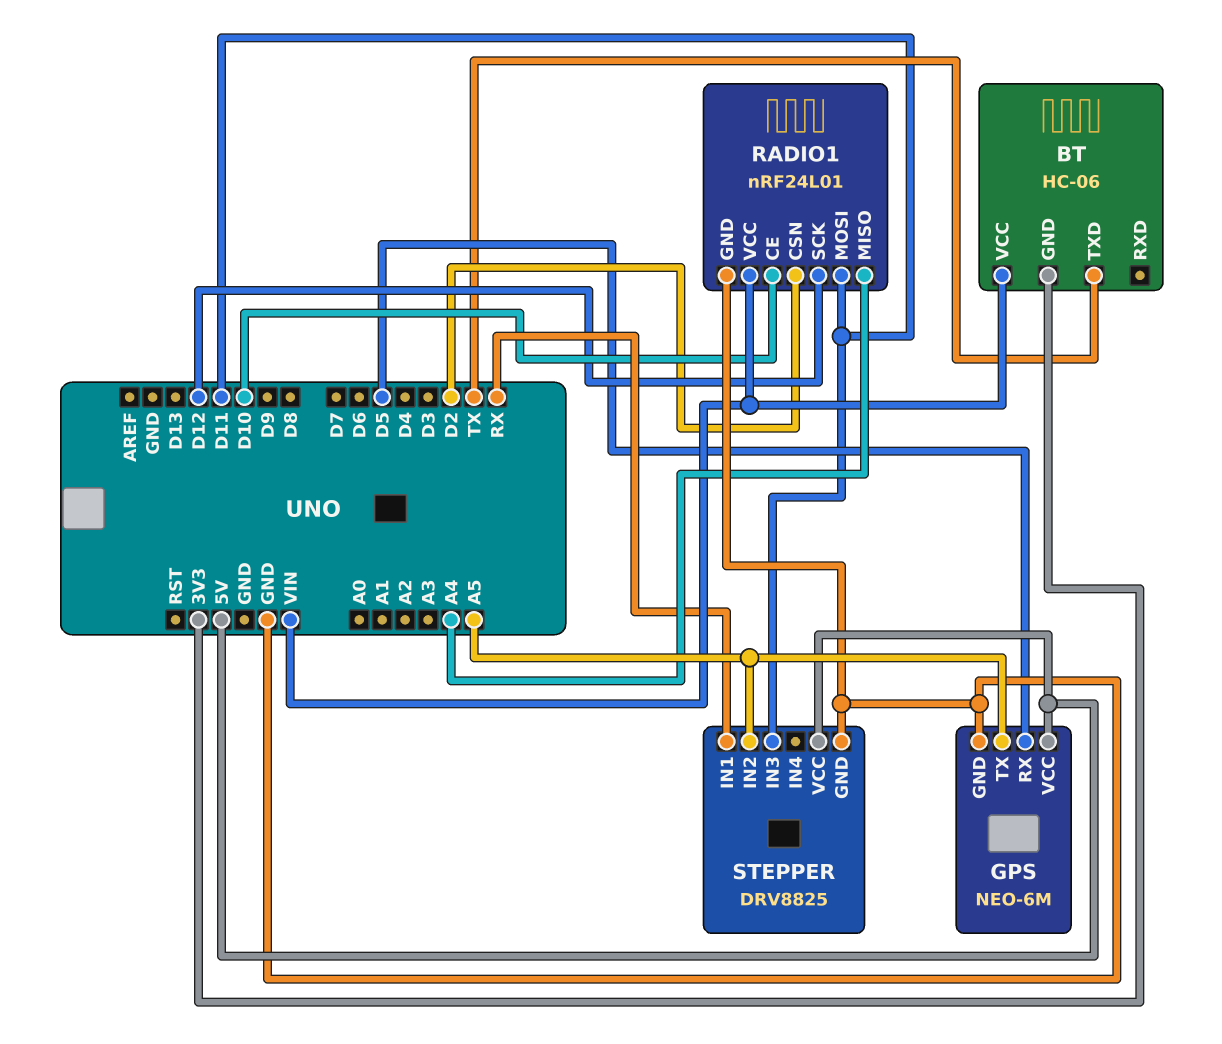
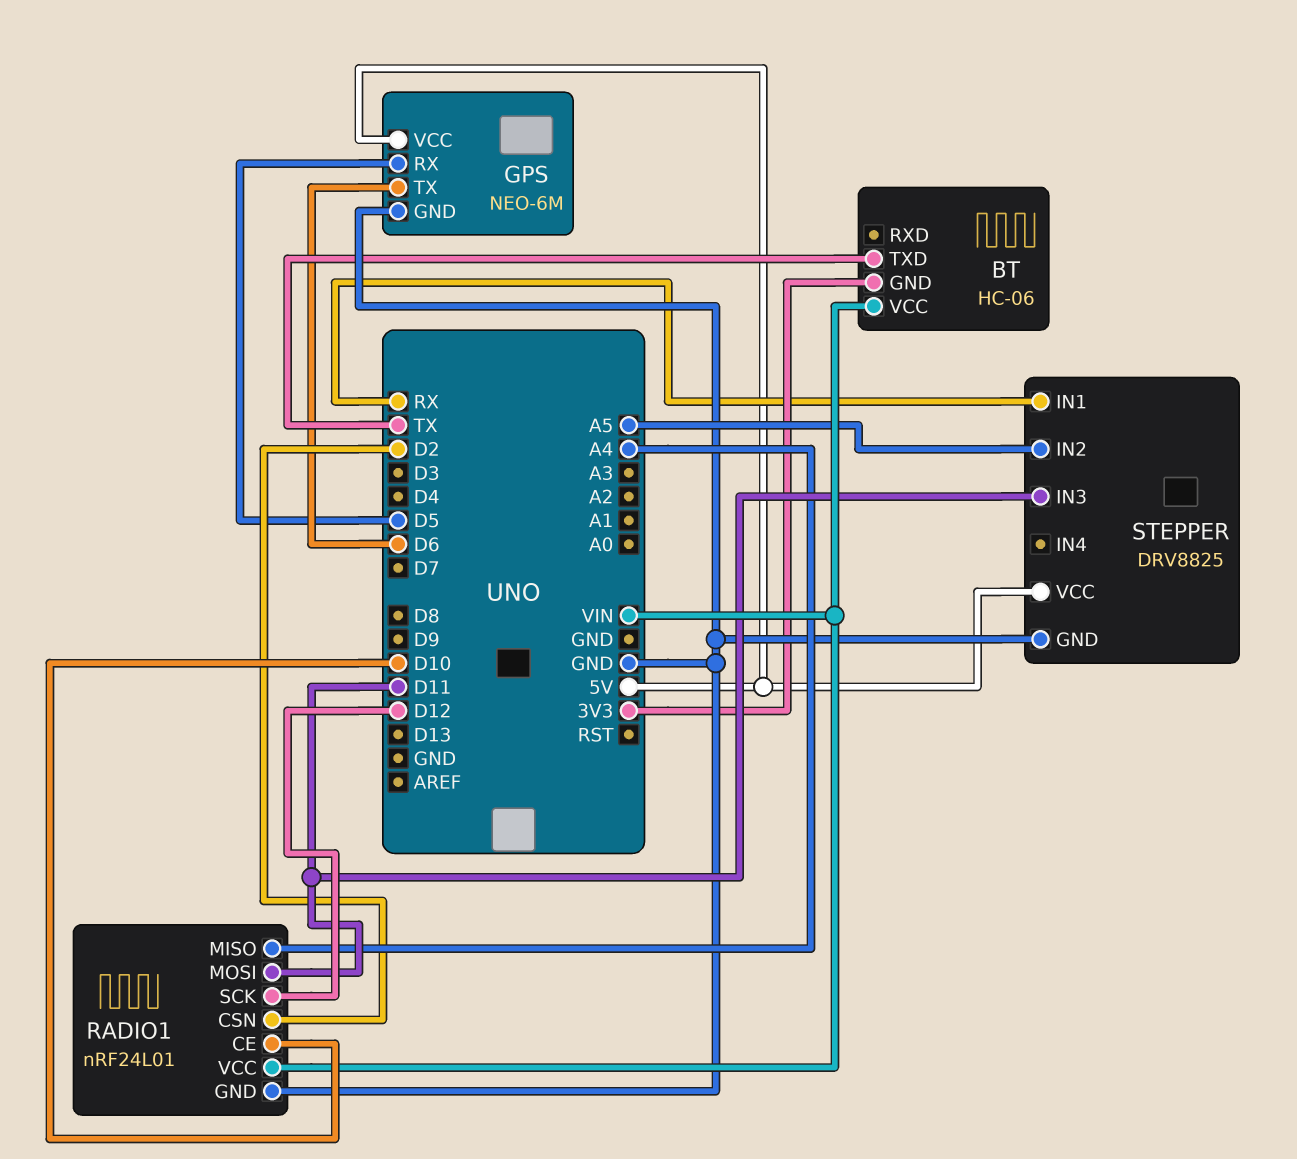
GPS pin TX: A5 -> D6

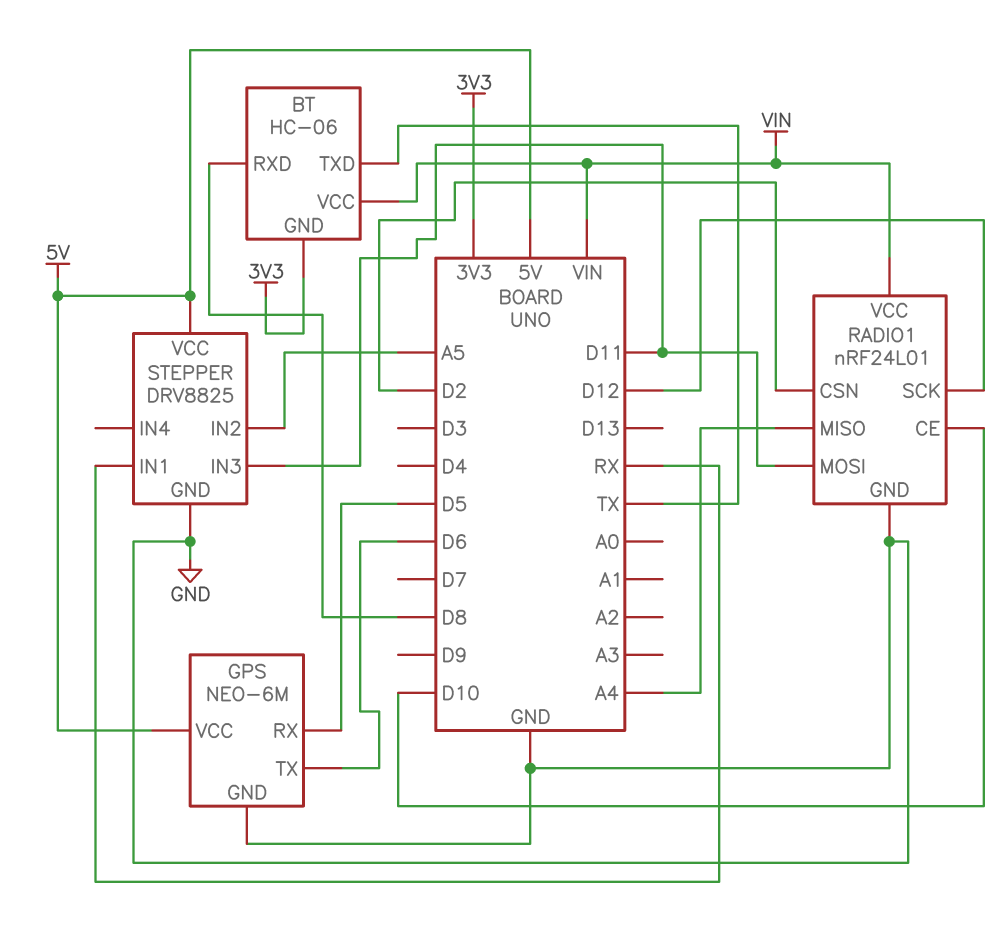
BT pin RXD: none -> D8

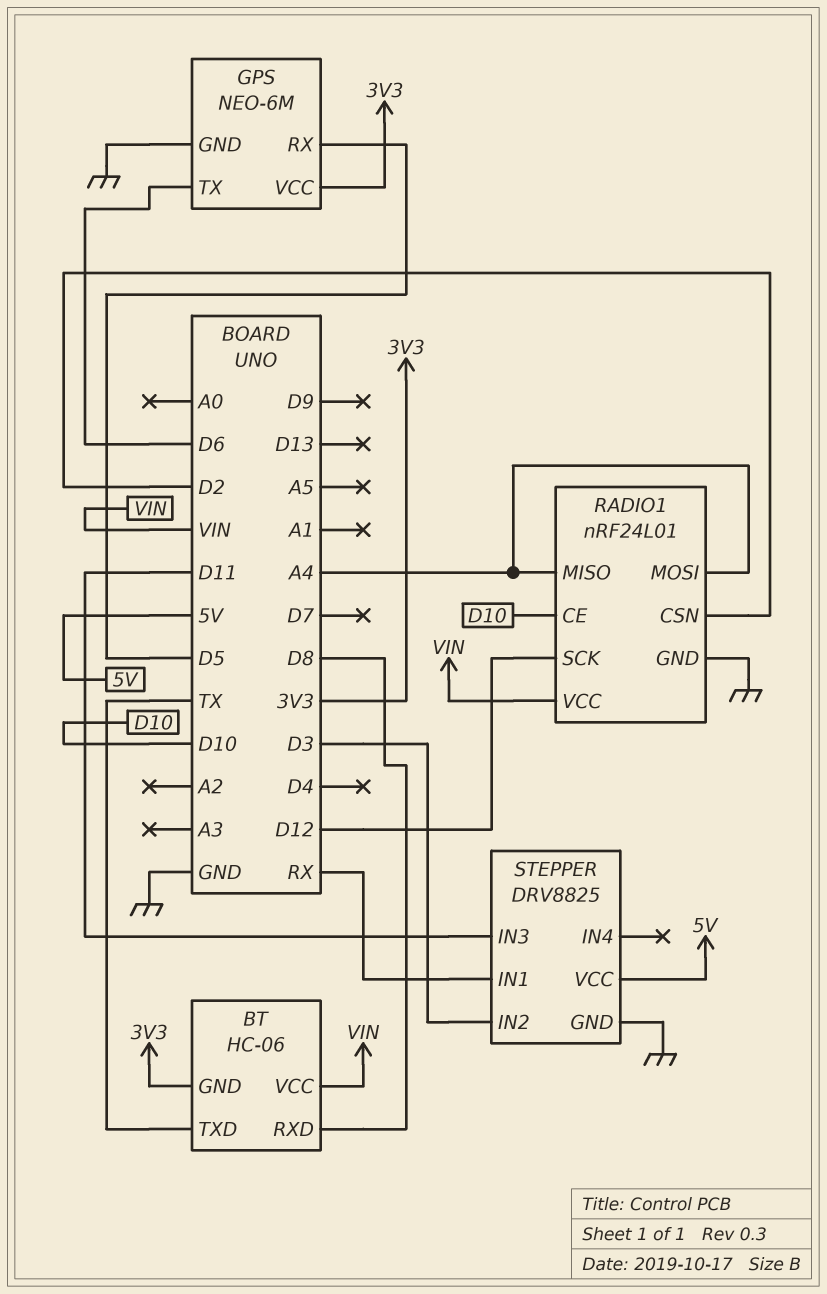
GPS pin VCC: 5V -> 3V3
RADIO1 pin MOSI: D11 -> A4
STEPPER pin IN2: A5 -> D3

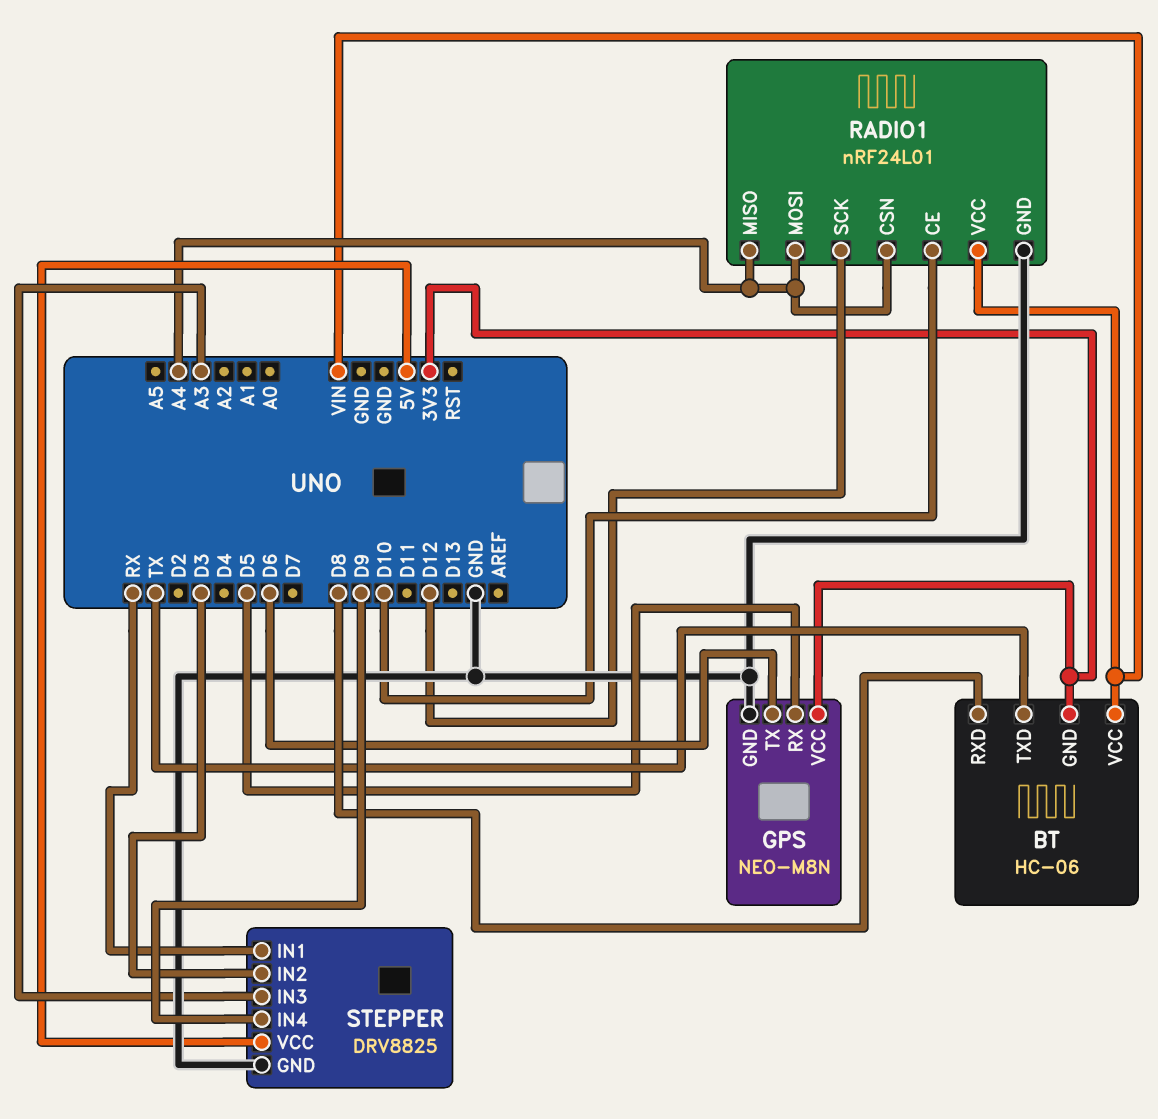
GPS: NEO-6M -> NEO-M8N
RADIO1 pin CSN: D2 -> A4
STEPPER pin IN3: D11 -> A3
STEPPER pin IN4: none -> D9

